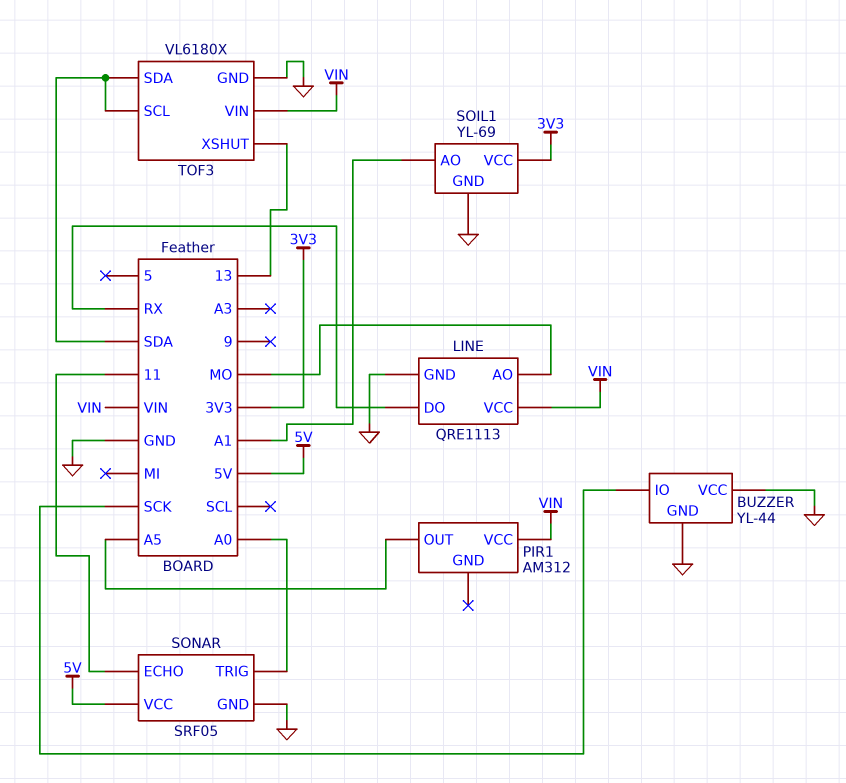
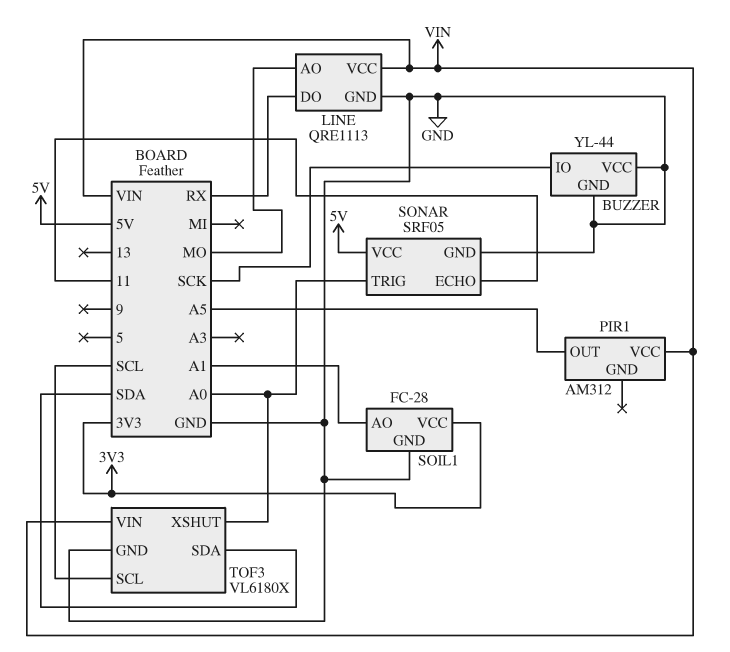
SOIL1: YL-69 -> FC-28
TOF3 pin SCL: SDA -> SCL
TOF3 pin XSHUT: 13 -> A0

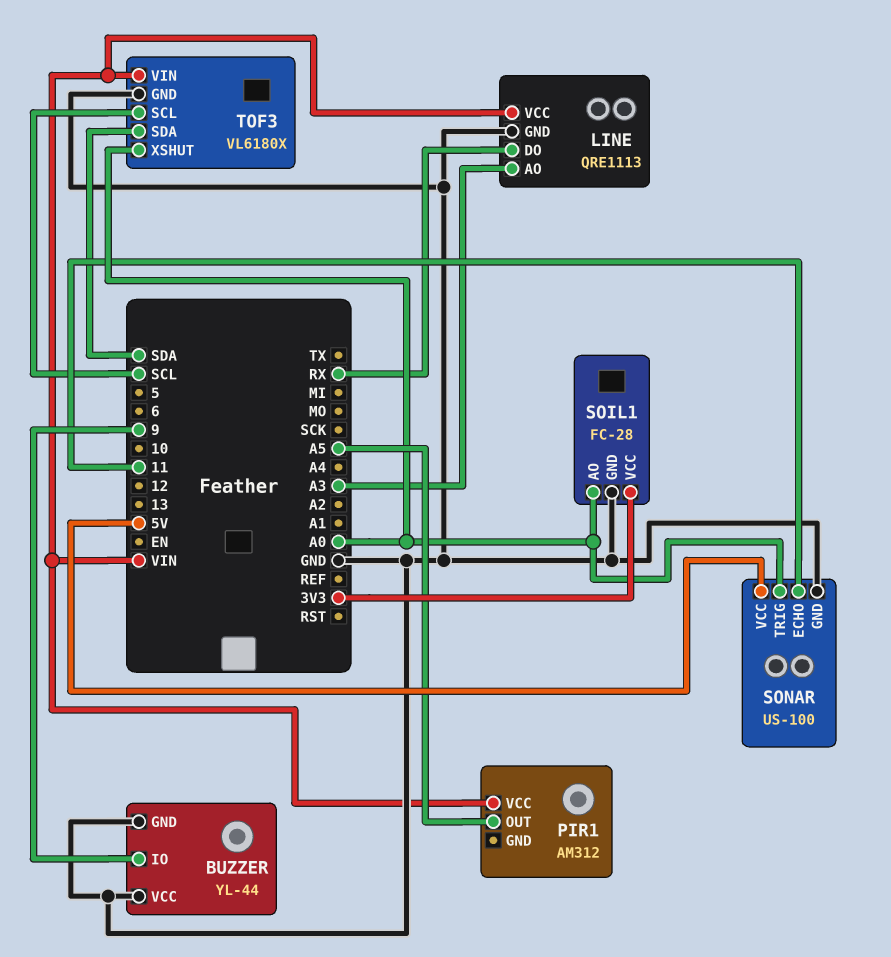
BUZZER pin IO: SCK -> 9
LINE pin AO: MO -> A3
SOIL1 pin AO: A1 -> A0
SONAR: SRF05 -> US-100

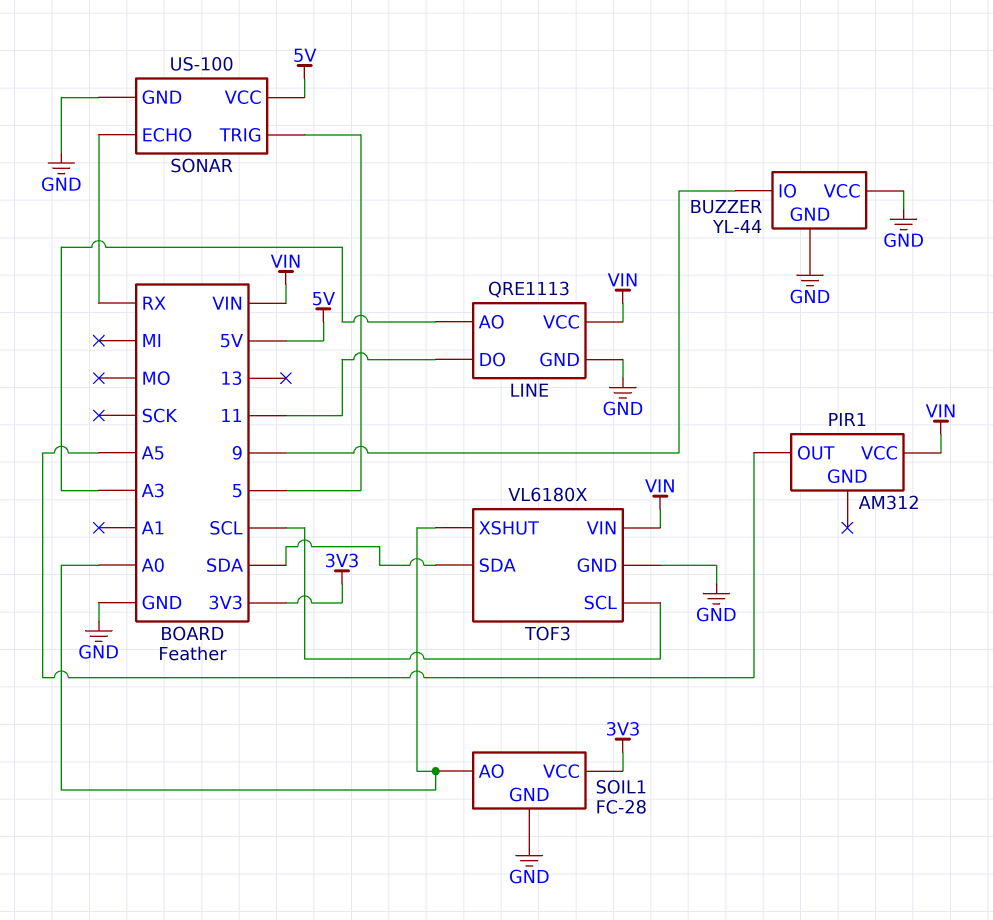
LINE pin DO: RX -> 11
SONAR pin ECHO: 11 -> RX
SONAR pin TRIG: A0 -> 5

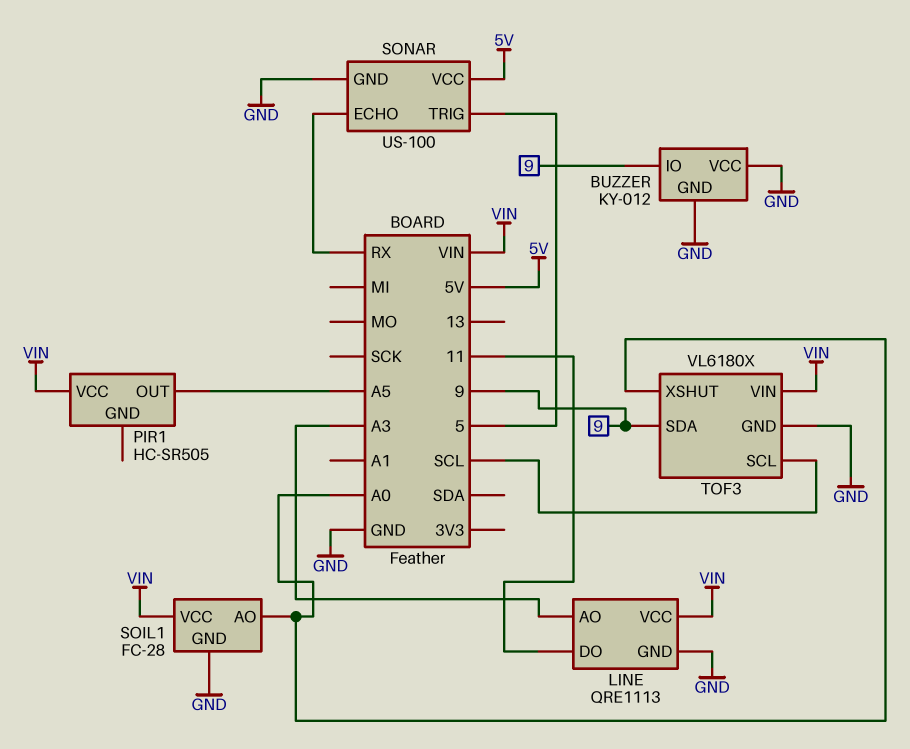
BUZZER: YL-44 -> KY-012
PIR1: AM312 -> HC-SR505
SOIL1 pin VCC: 3V3 -> VIN
TOF3 pin SDA: SDA -> 9

